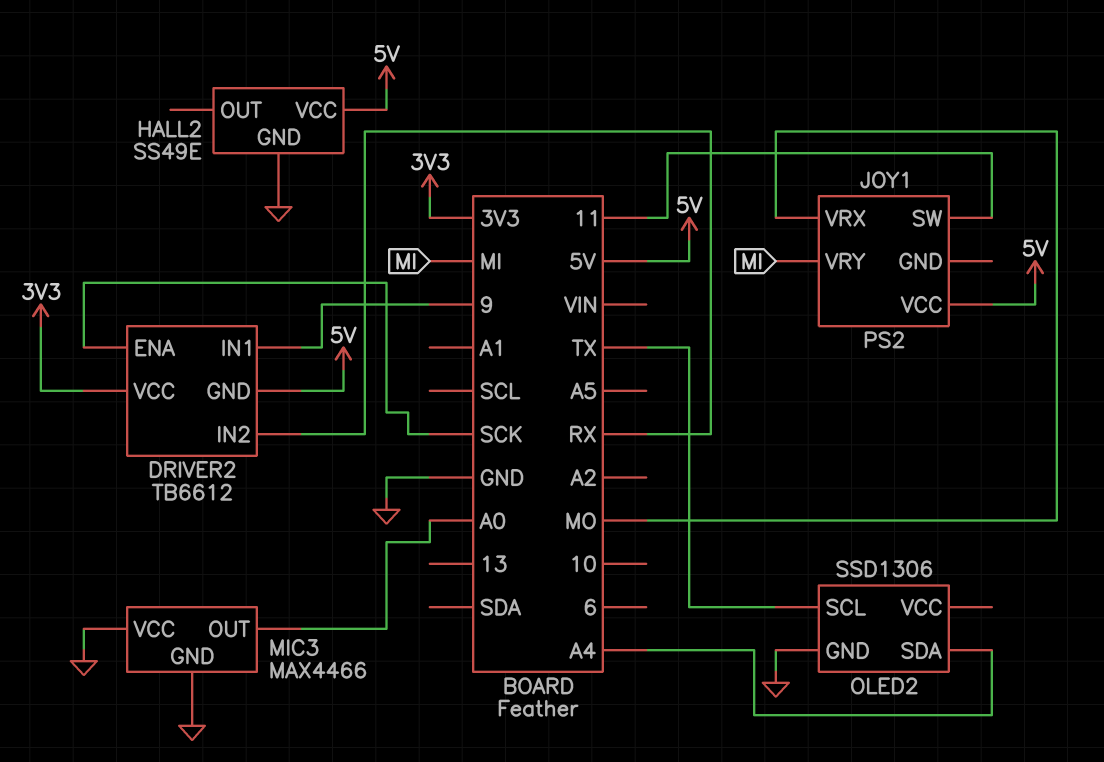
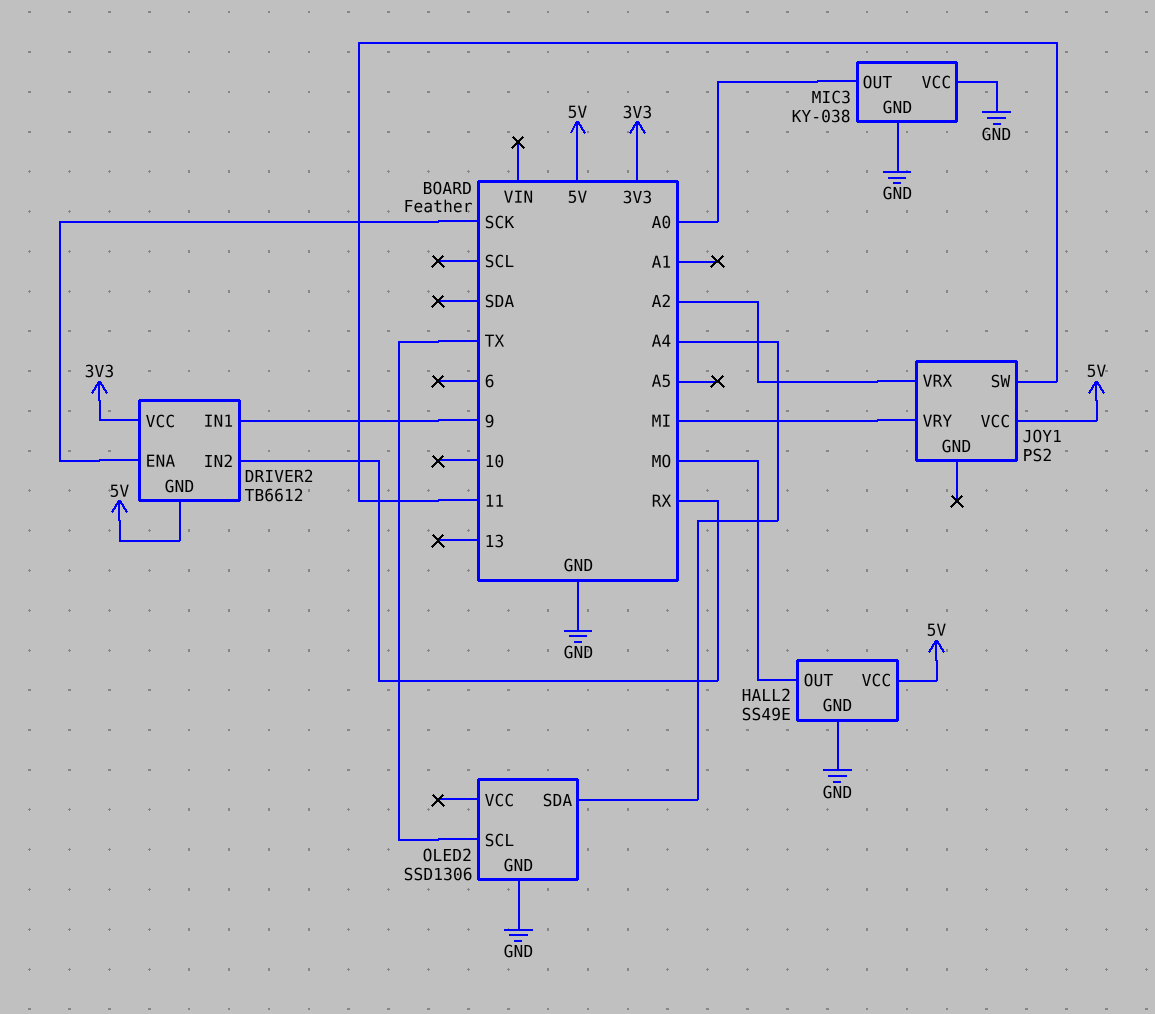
HALL2 pin OUT: none -> MO
JOY1 pin VRX: MO -> A2
MIC3: MAX4466 -> KY-038

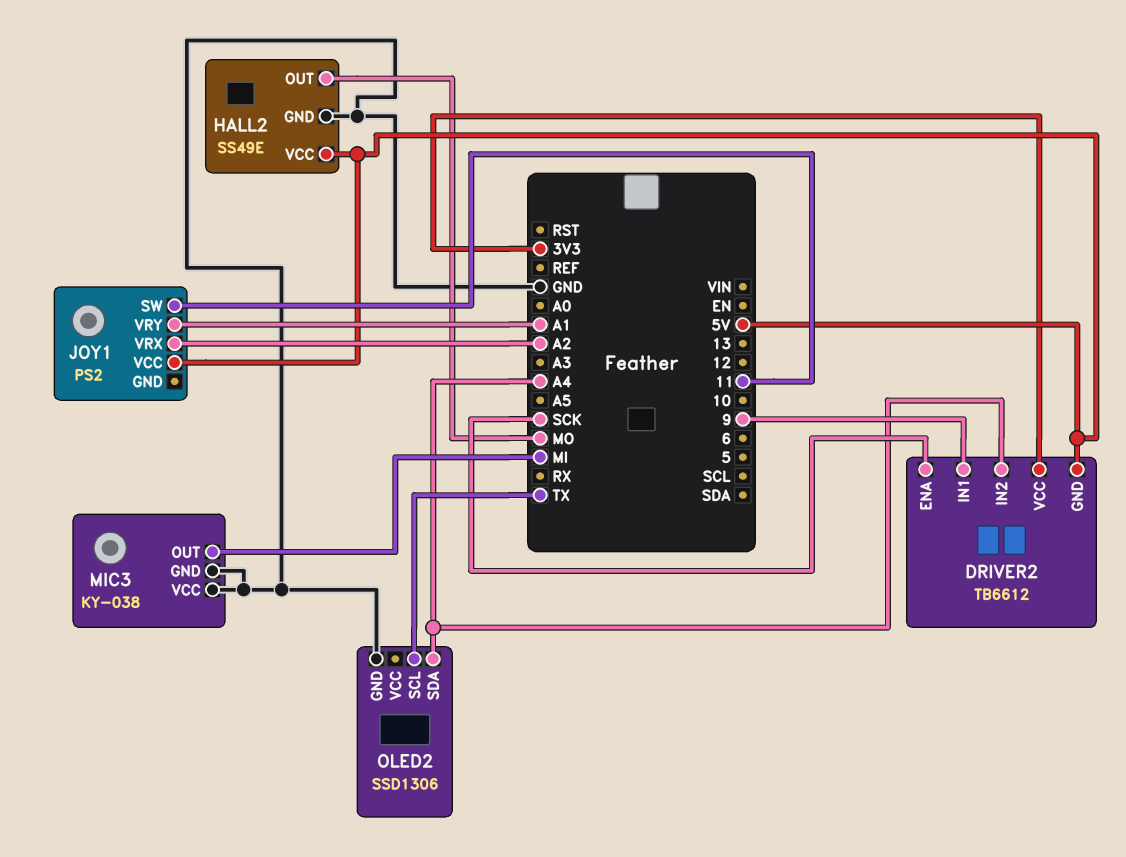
DRIVER2 pin IN2: RX -> A4
JOY1 pin VRY: MI -> A1
MIC3 pin OUT: A0 -> MI

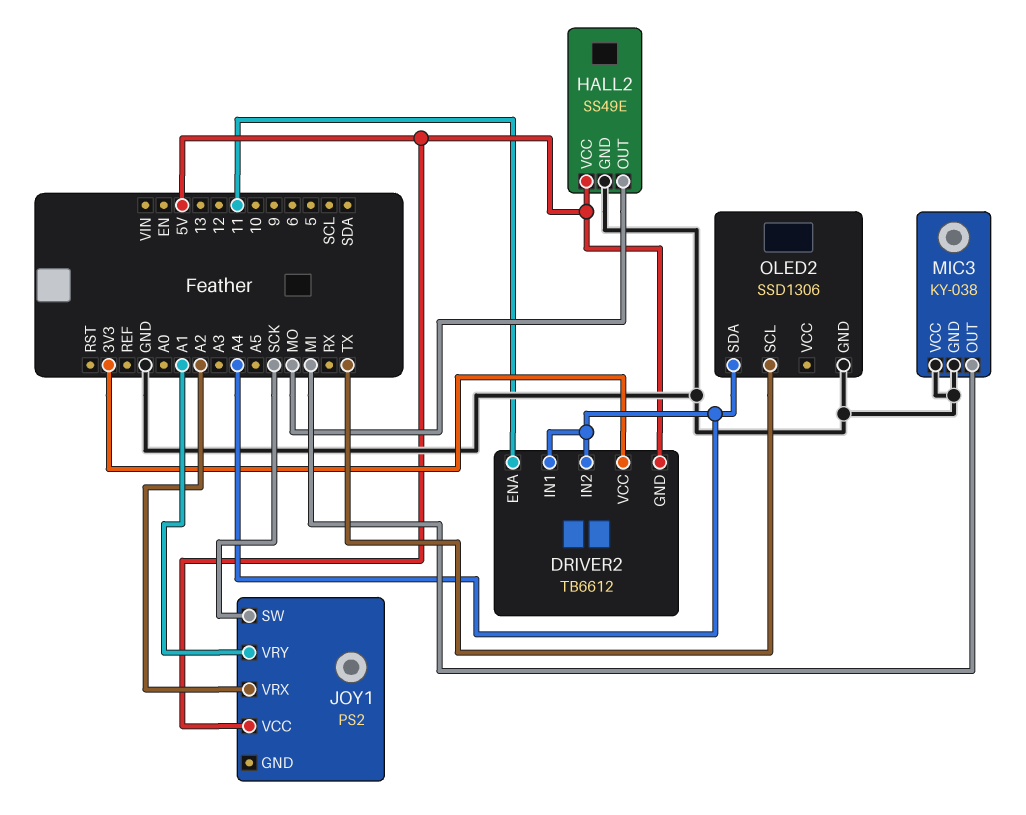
DRIVER2 pin ENA: SCK -> 11
DRIVER2 pin IN1: 9 -> A4
JOY1 pin SW: 11 -> SCK

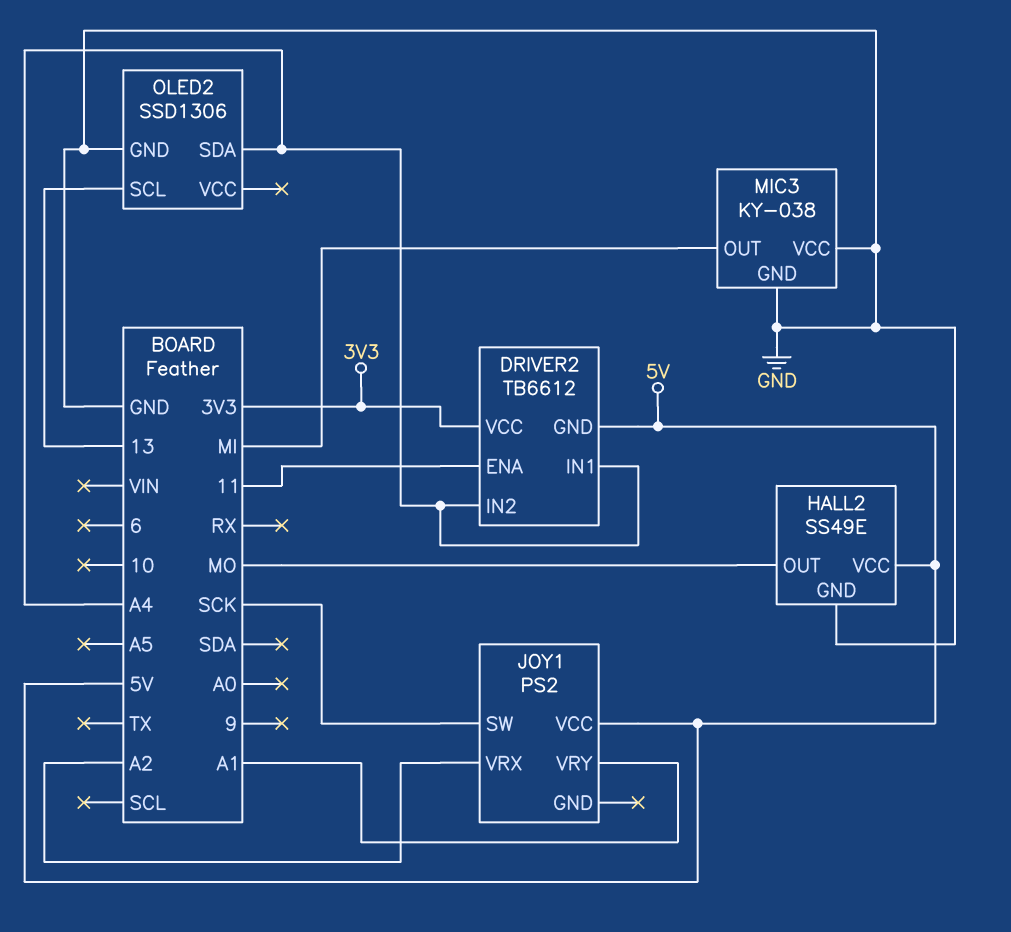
OLED2 pin SCL: TX -> 13

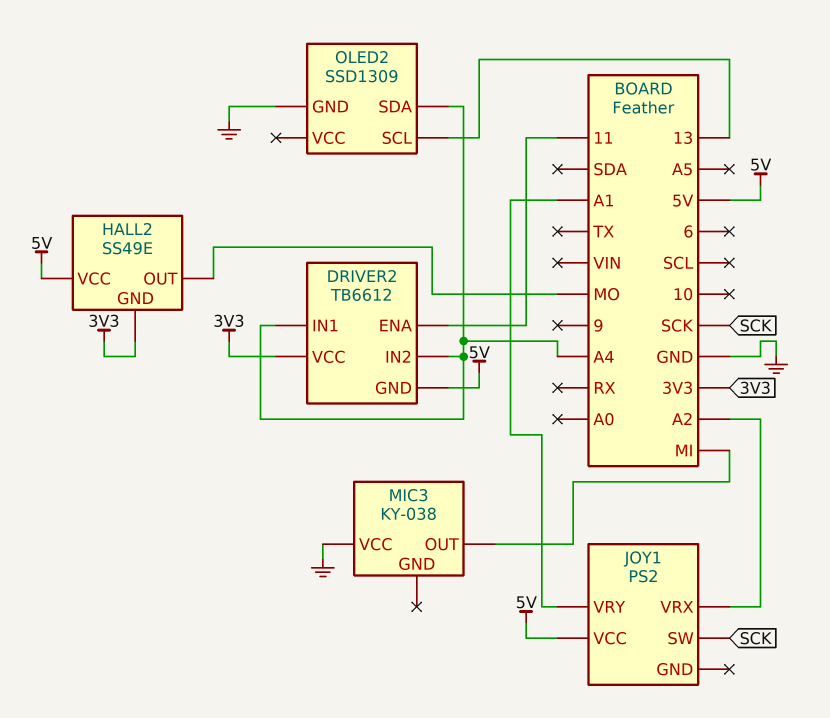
HALL2 pin GND: GND -> 3V3
MIC3 pin GND: GND -> none
OLED2: SSD1306 -> SSD1309

